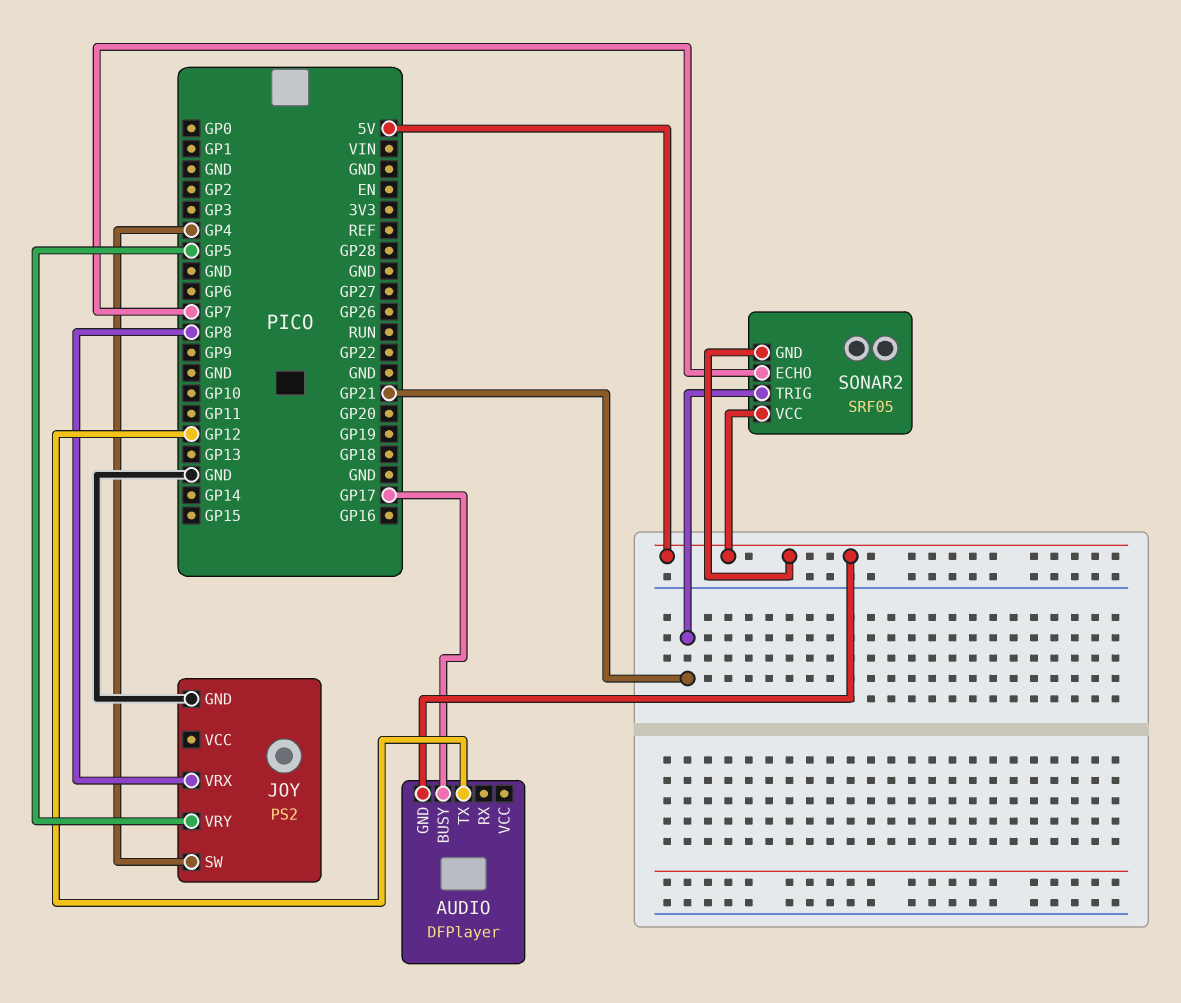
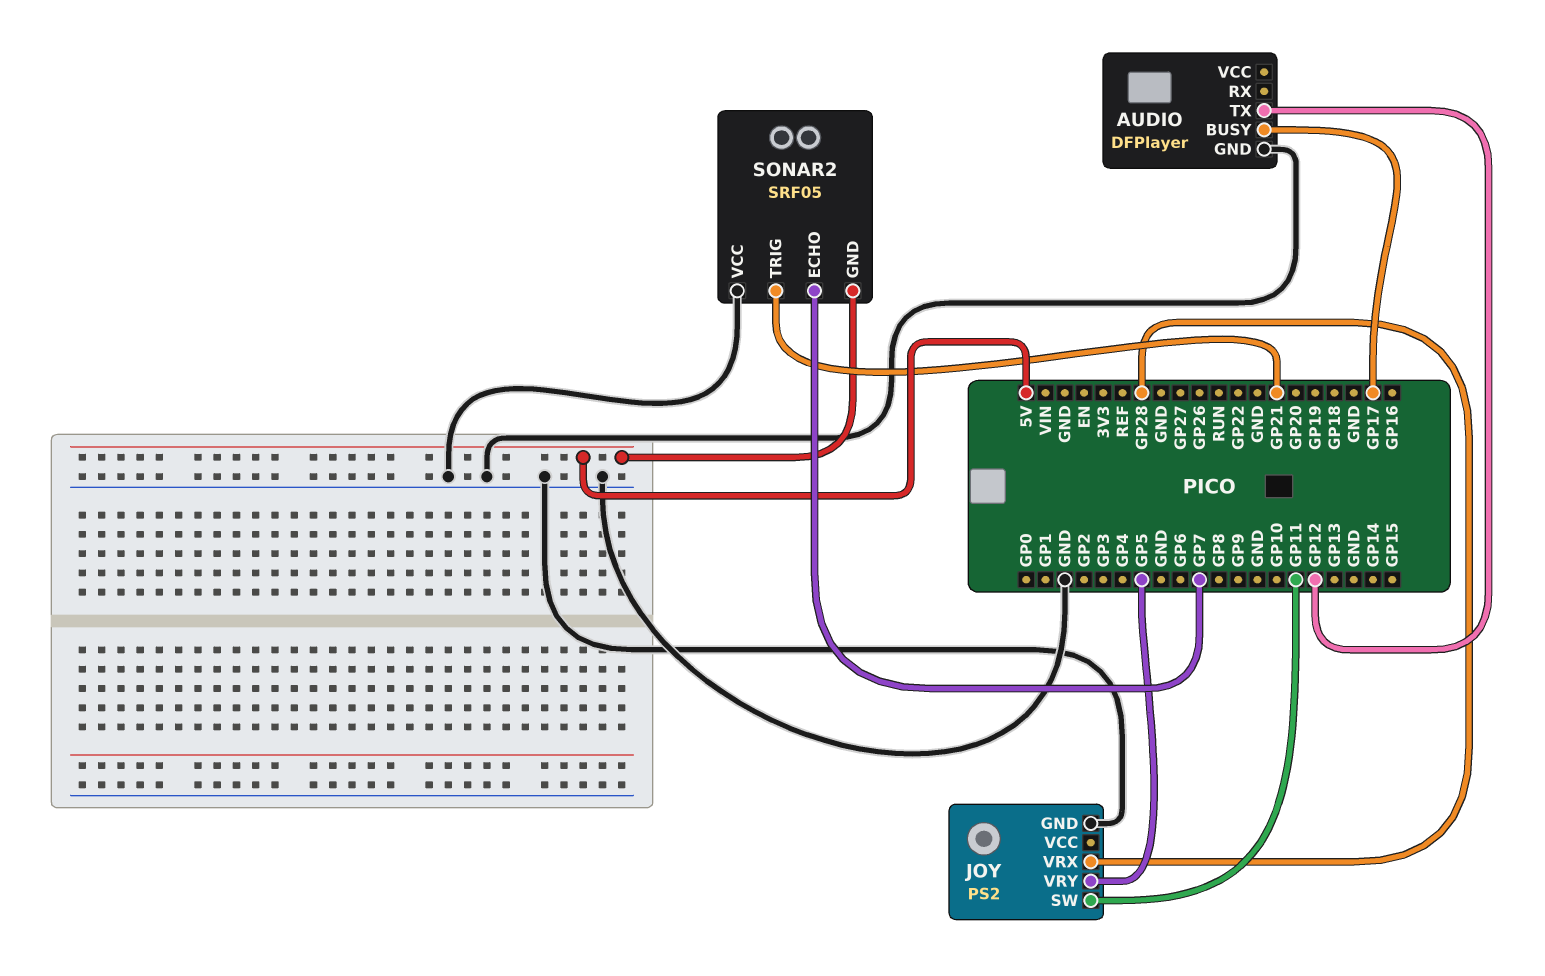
AUDIO pin GND: 5V -> GND
JOY pin SW: GP4 -> GP11
JOY pin VRX: GP8 -> GP28
SONAR2 pin VCC: 5V -> GND

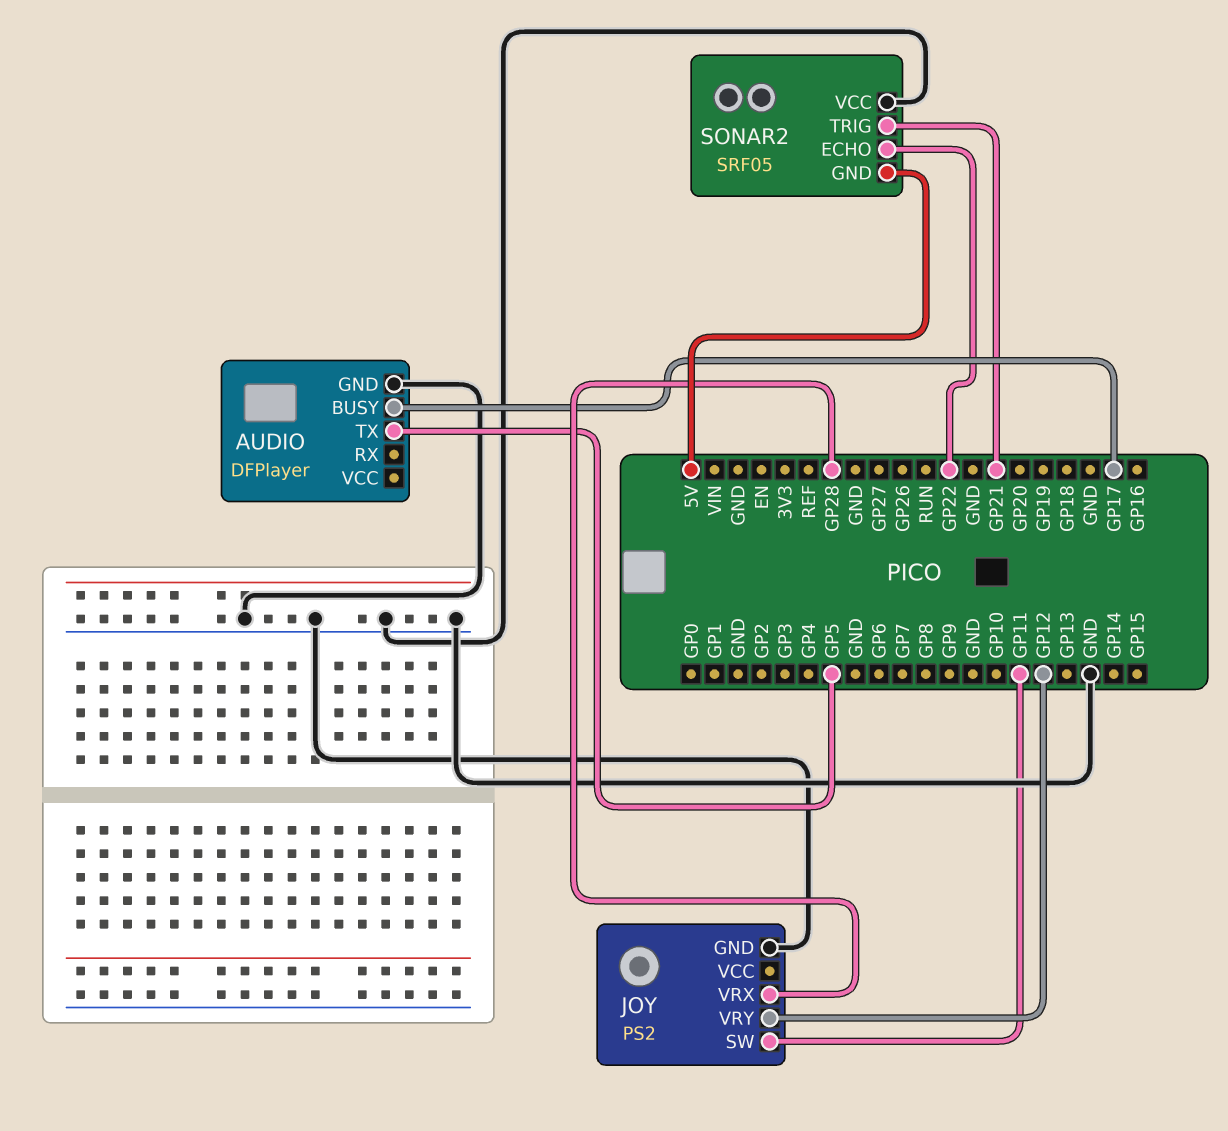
AUDIO pin TX: GP12 -> GP5
JOY pin VRY: GP5 -> GP12
SONAR2 pin ECHO: GP7 -> GP22

